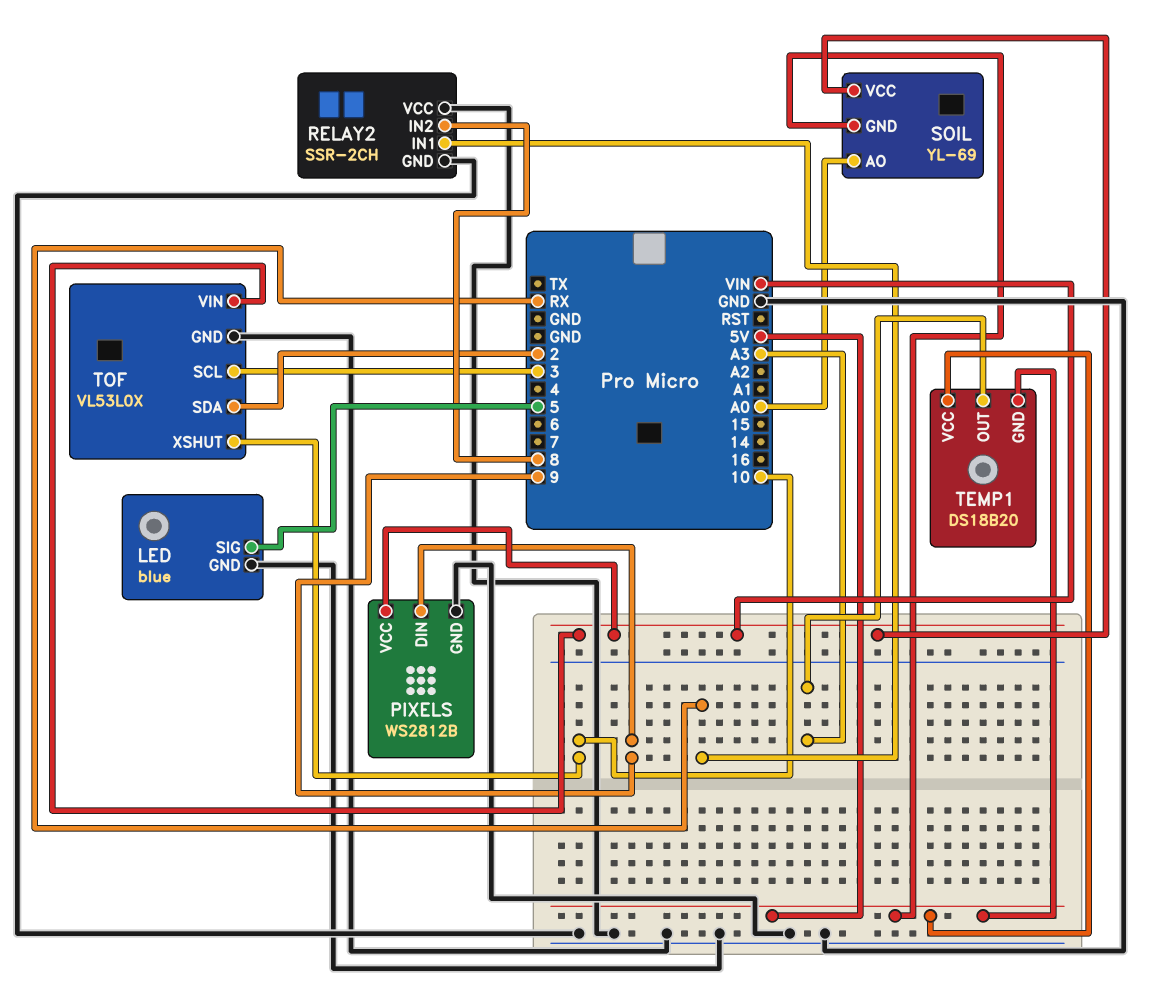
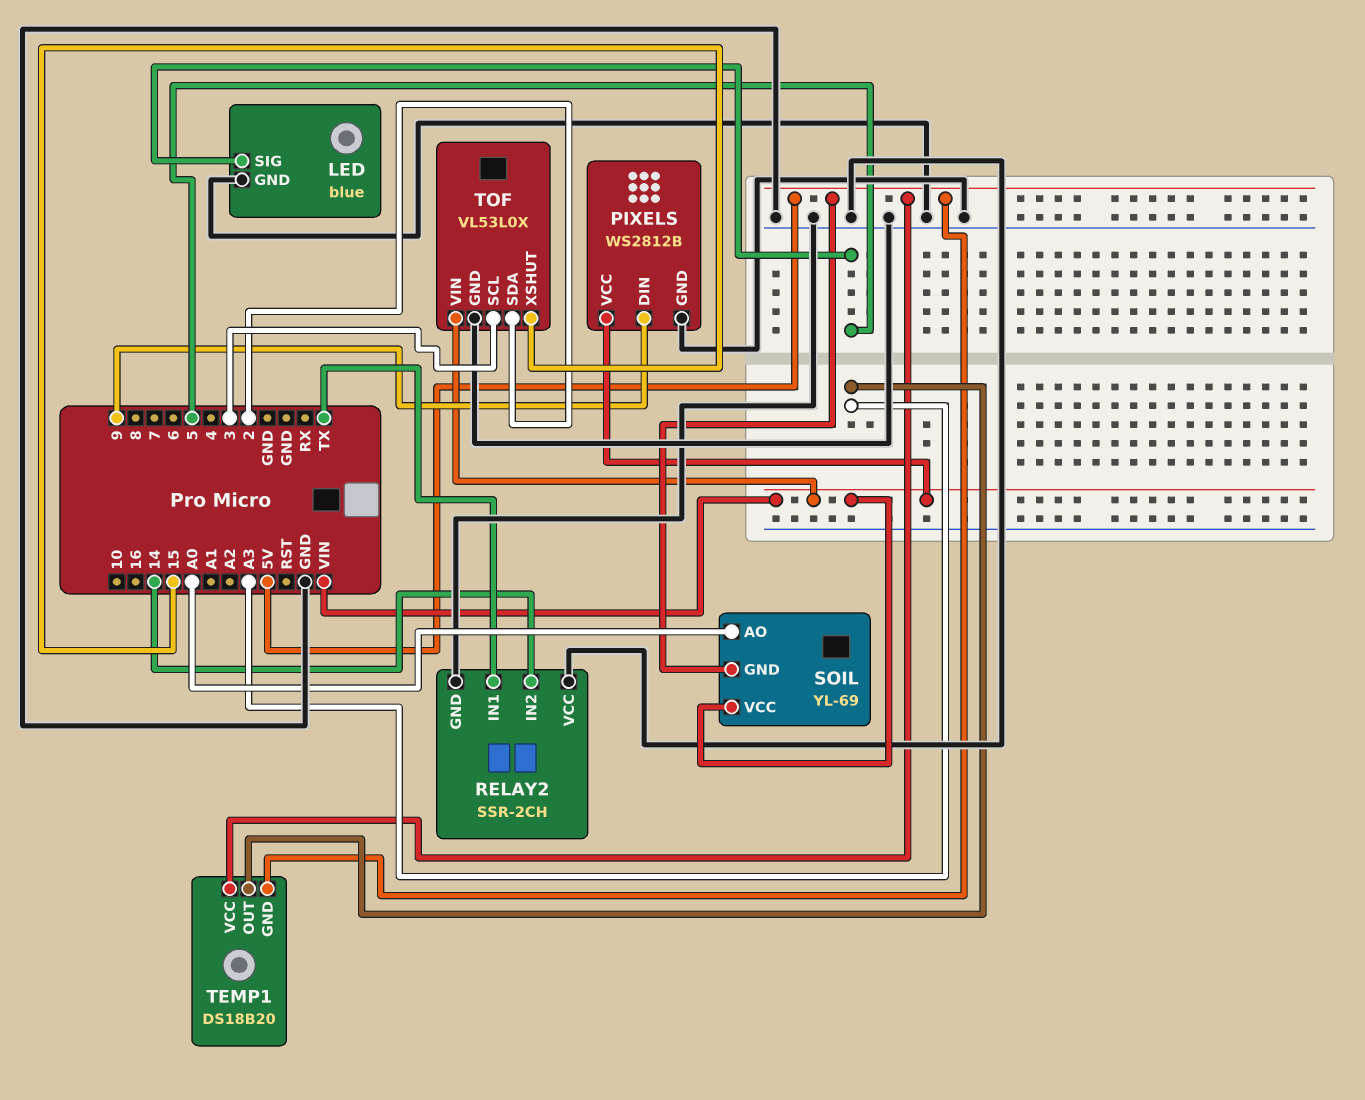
RELAY2 pin IN1: RX -> TX
RELAY2 pin IN2: 8 -> 14
TOF pin XSHUT: 10 -> 15

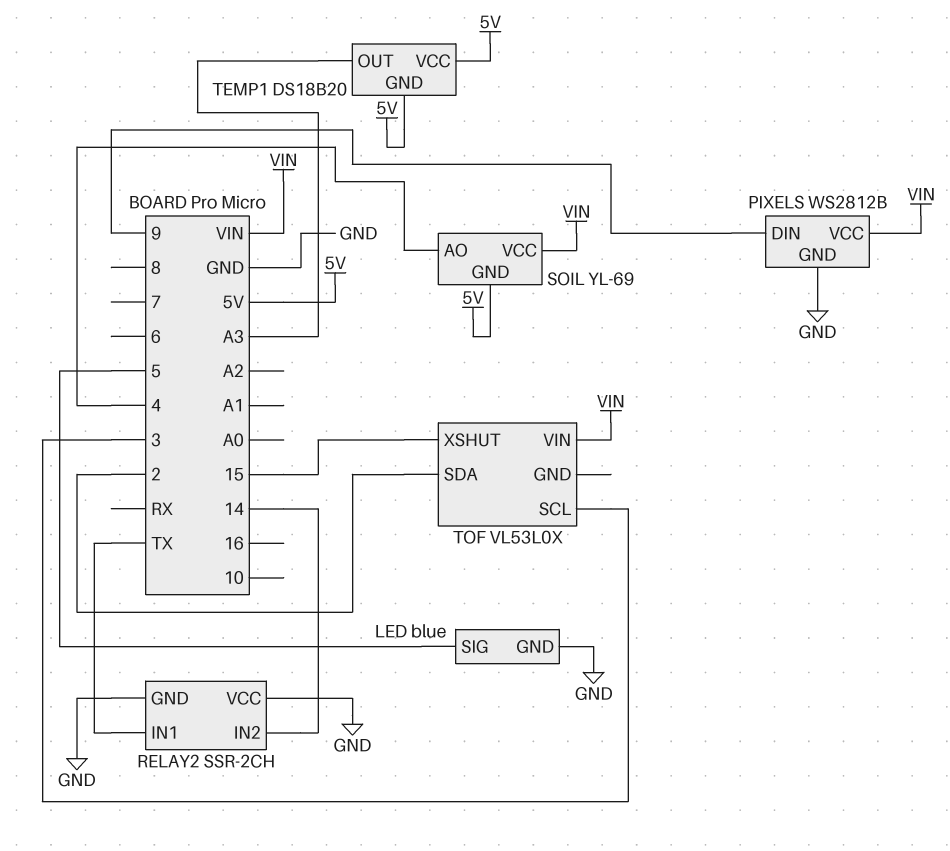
SOIL pin AO: A0 -> 4
TOF pin GND: GND -> none

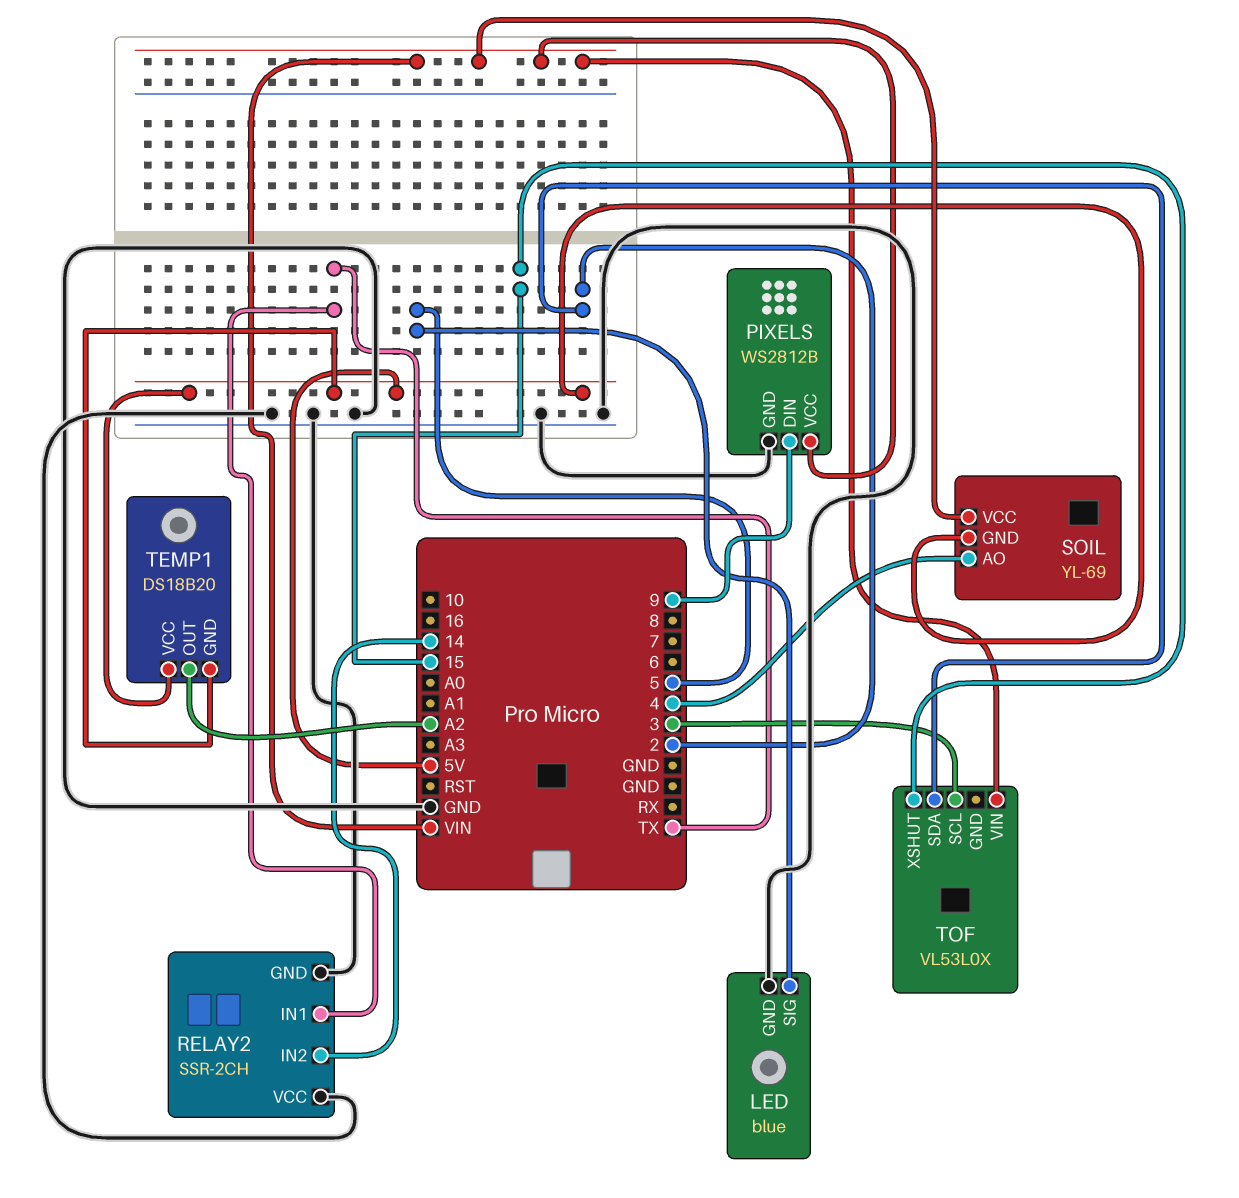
TEMP1 pin OUT: A3 -> A2

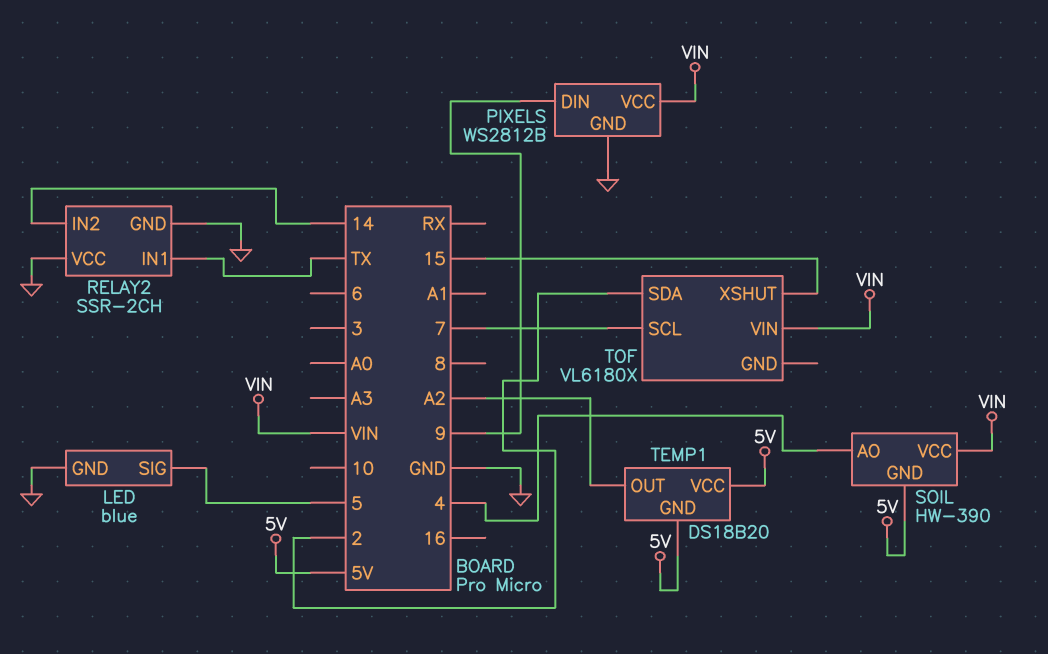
SOIL: YL-69 -> HW-390
TOF: VL53L0X -> VL6180X
TOF pin SCL: 3 -> 7

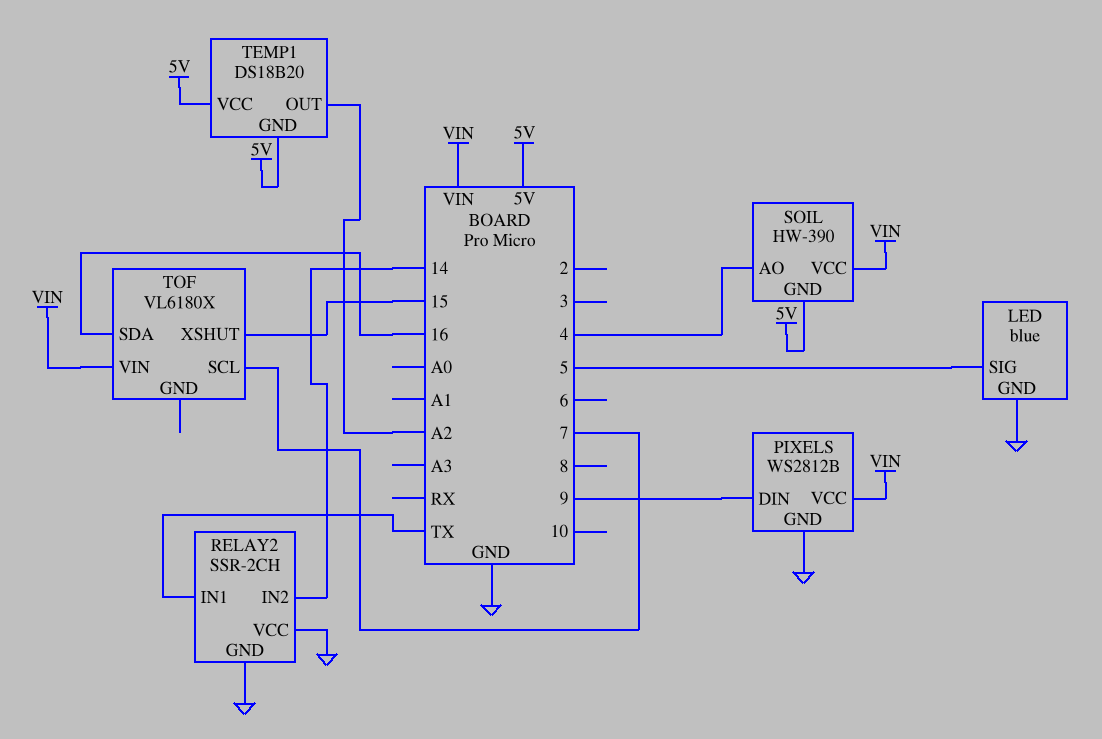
TOF pin SDA: 2 -> 16

